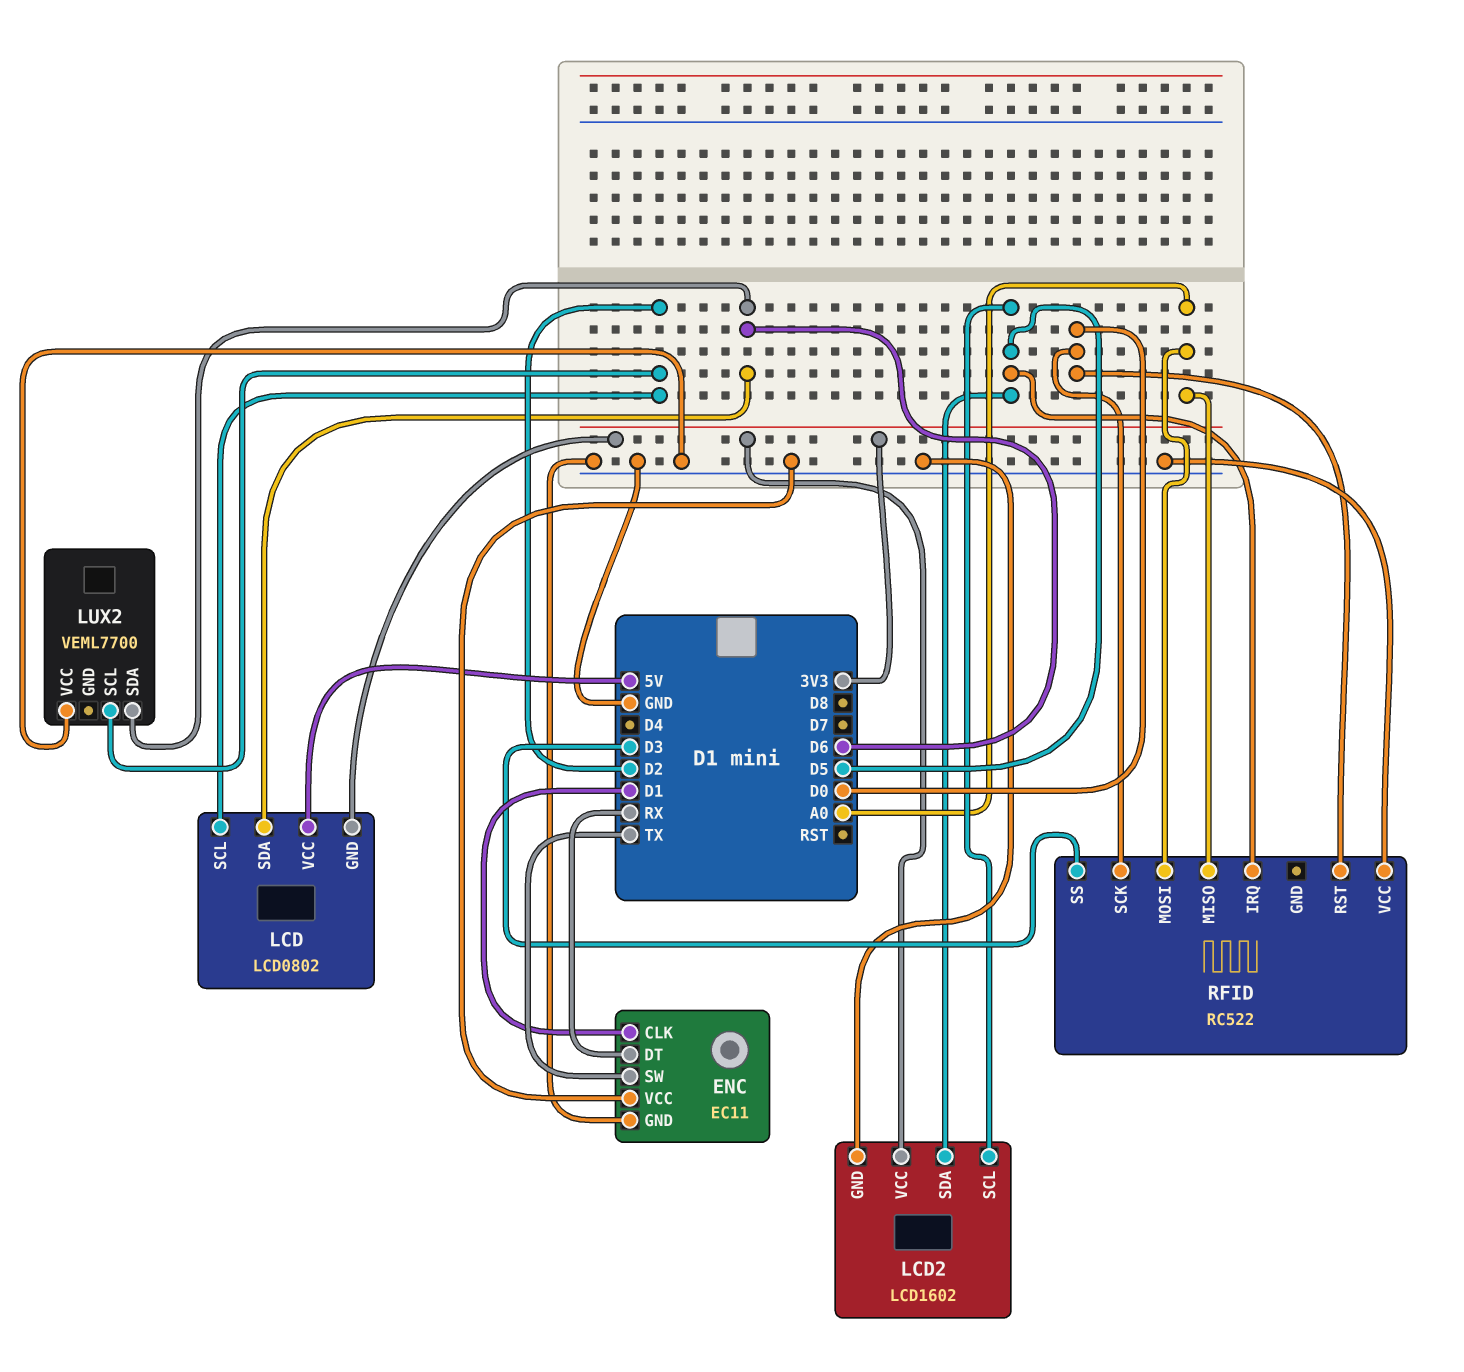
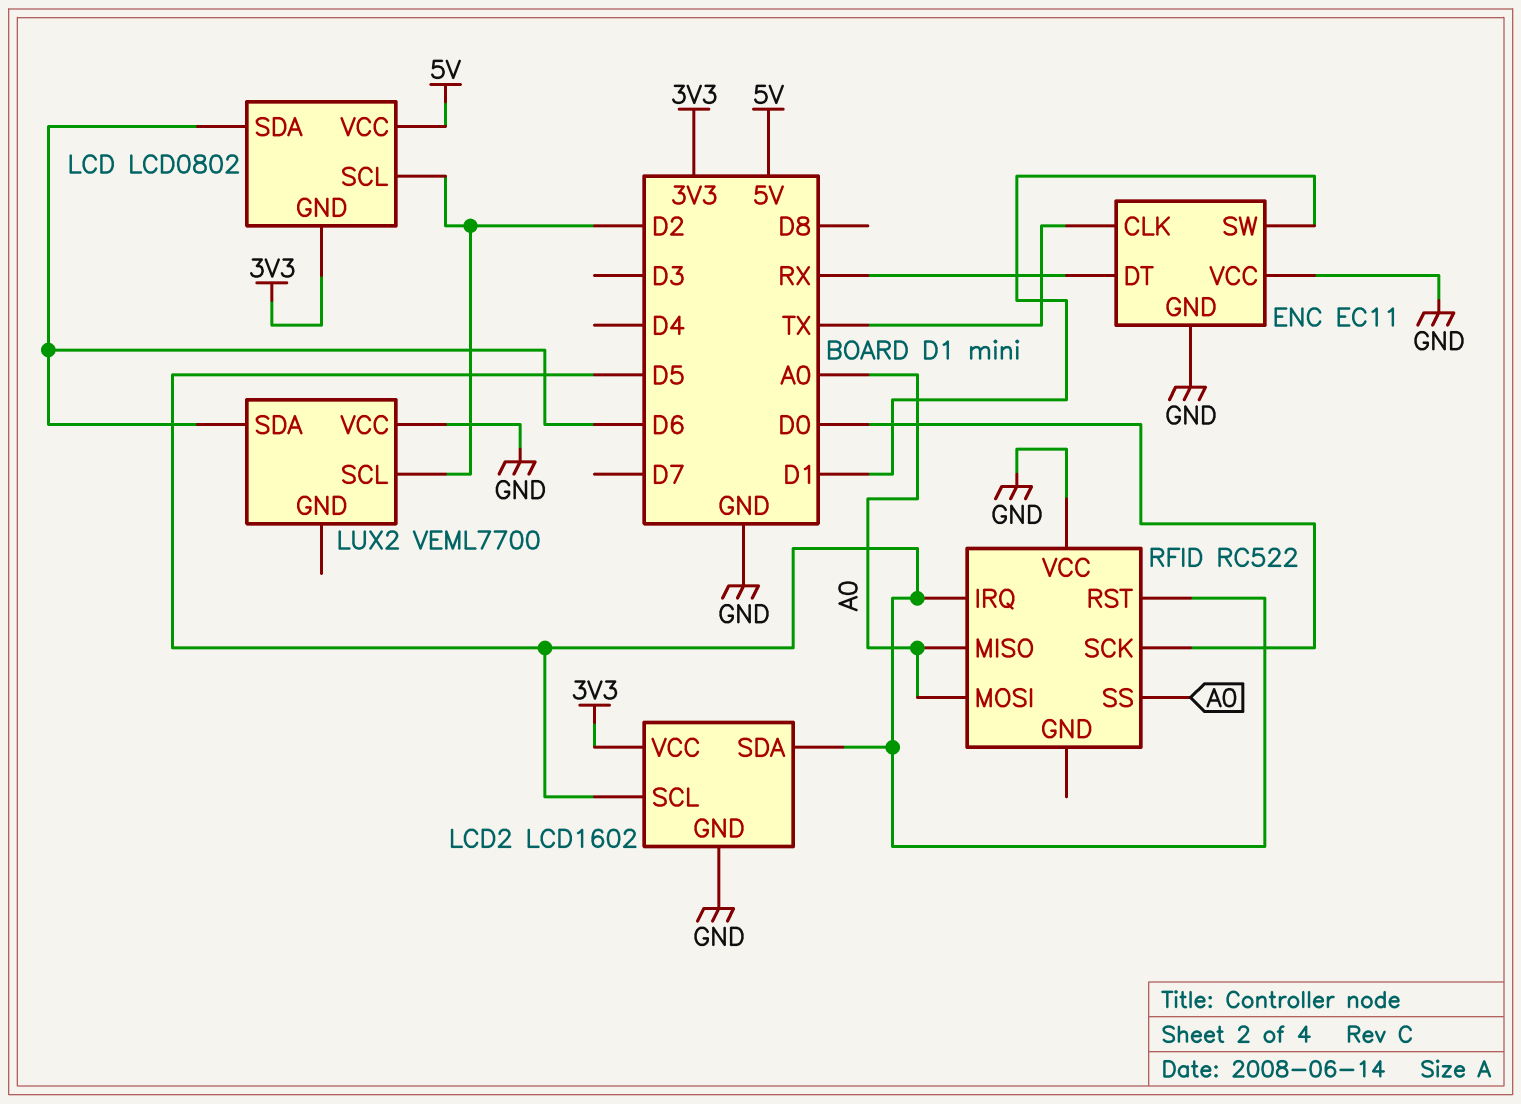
ENC pin CLK: D1 -> TX
ENC pin SW: TX -> D1
RFID pin RST: D0 -> D5
RFID pin SS: D3 -> A0

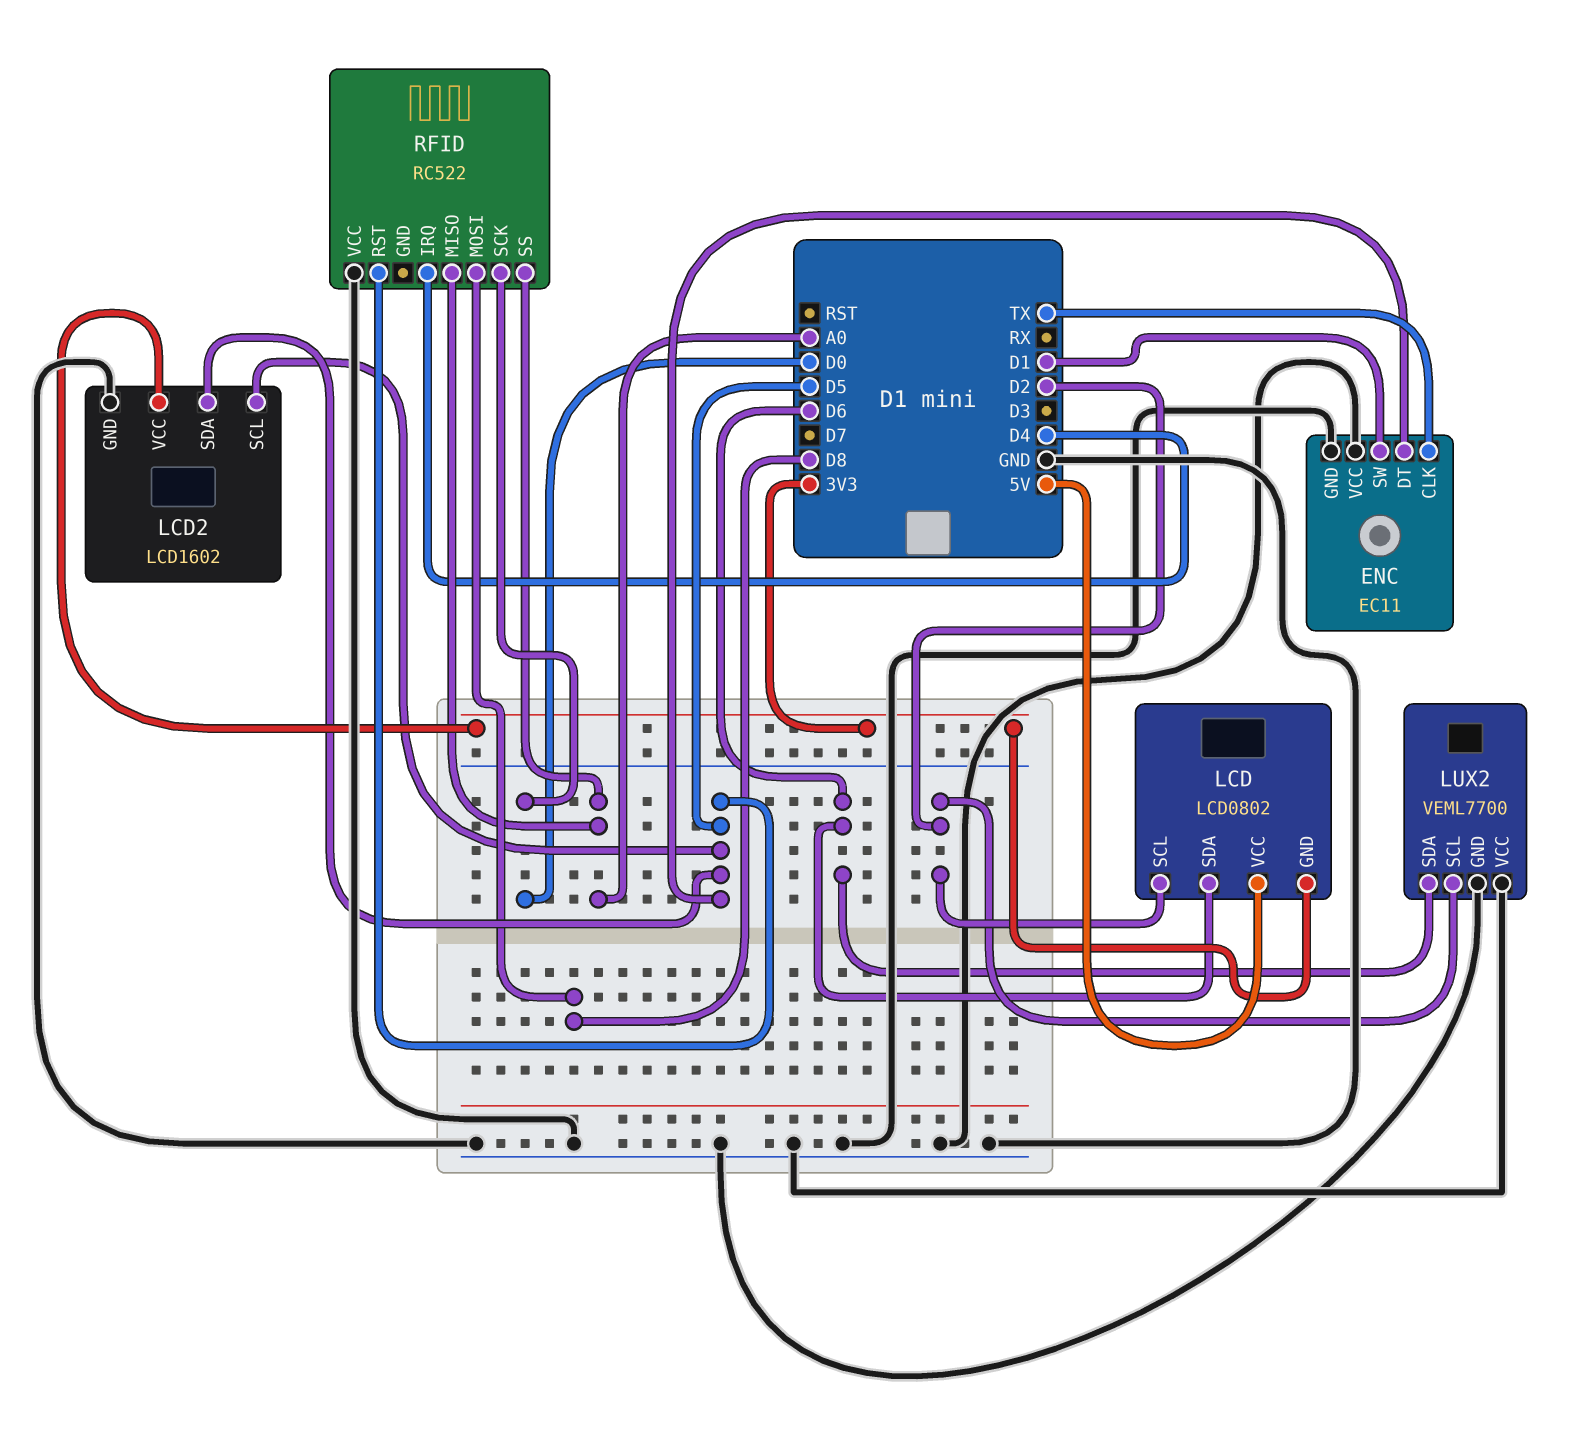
ENC pin DT: RX -> D5
LUX2 pin GND: none -> GND
RFID pin IRQ: D5 -> D4
RFID pin MOSI: A0 -> D8

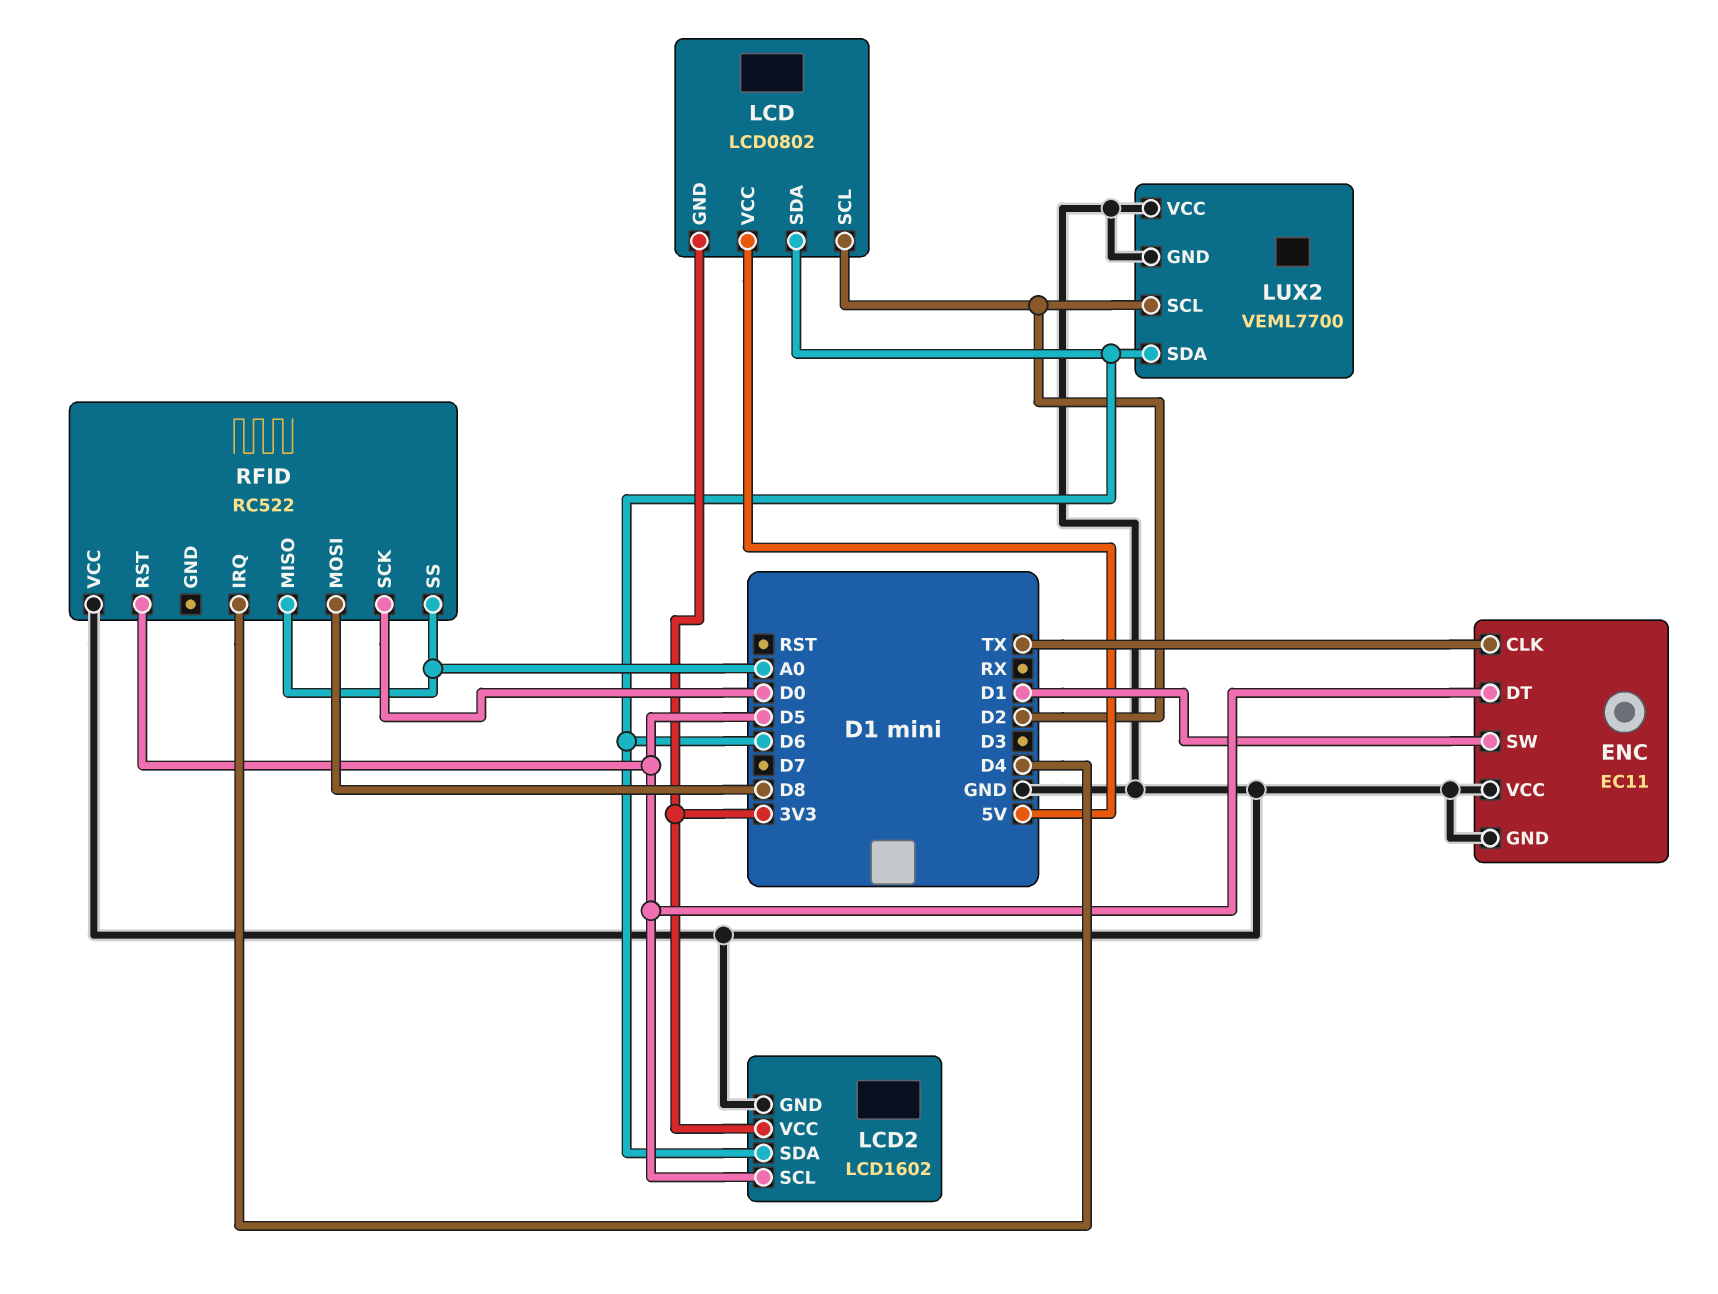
LCD2 pin SDA: D5 -> D6

